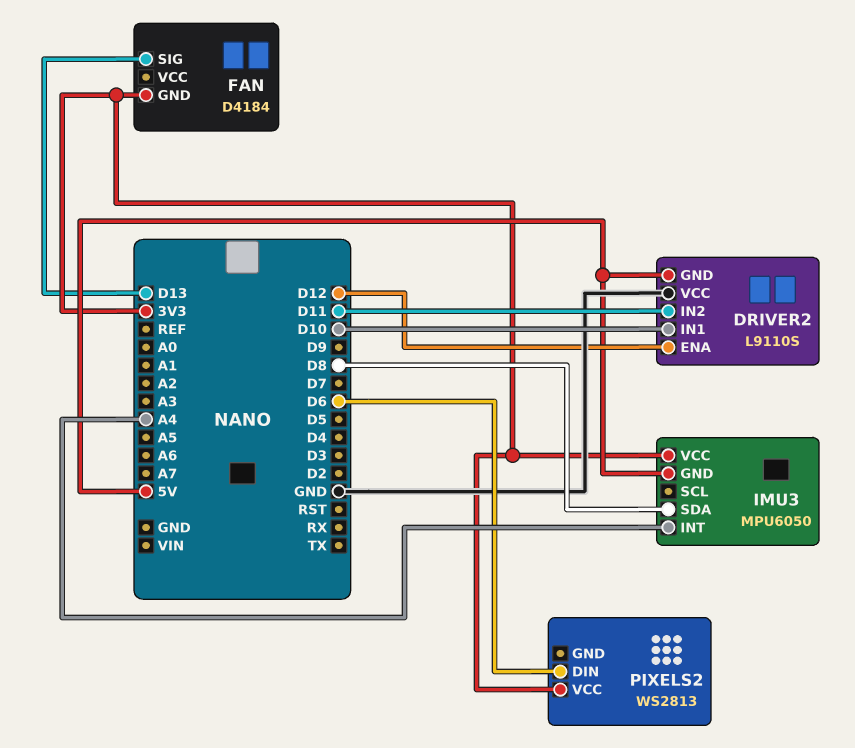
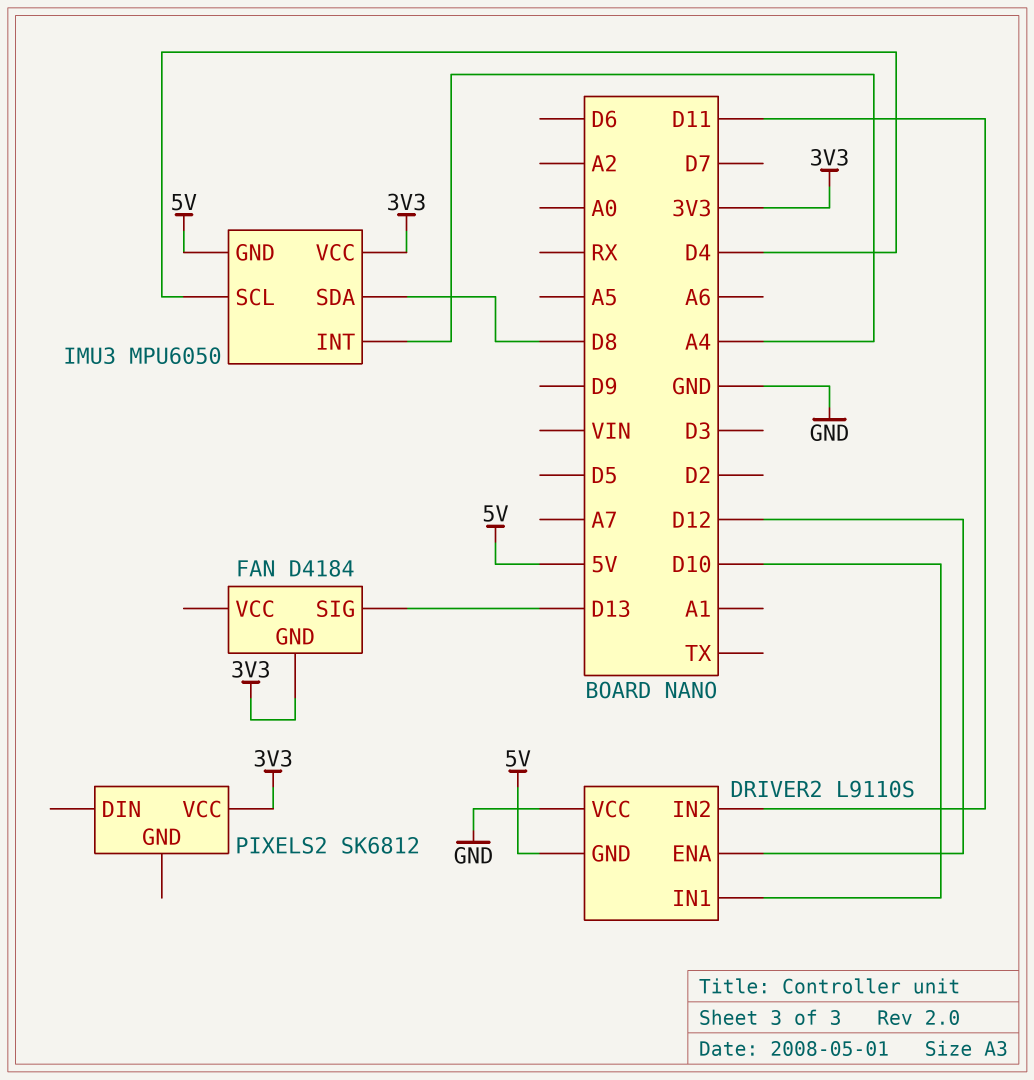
IMU3 pin SCL: none -> D4
PIXELS2: WS2813 -> SK6812
PIXELS2 pin DIN: D6 -> none

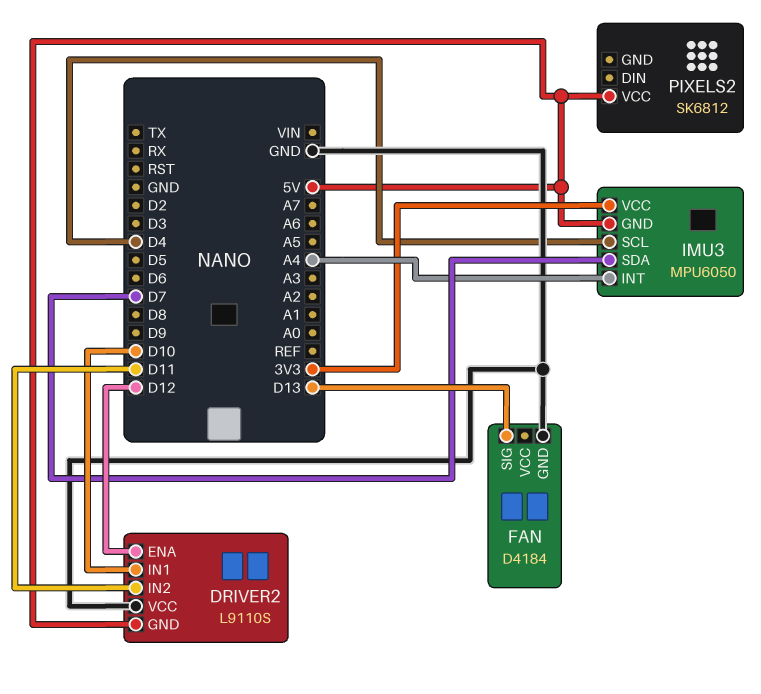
FAN pin GND: 3V3 -> GND
IMU3 pin SDA: D8 -> D7
PIXELS2 pin VCC: 3V3 -> 5V

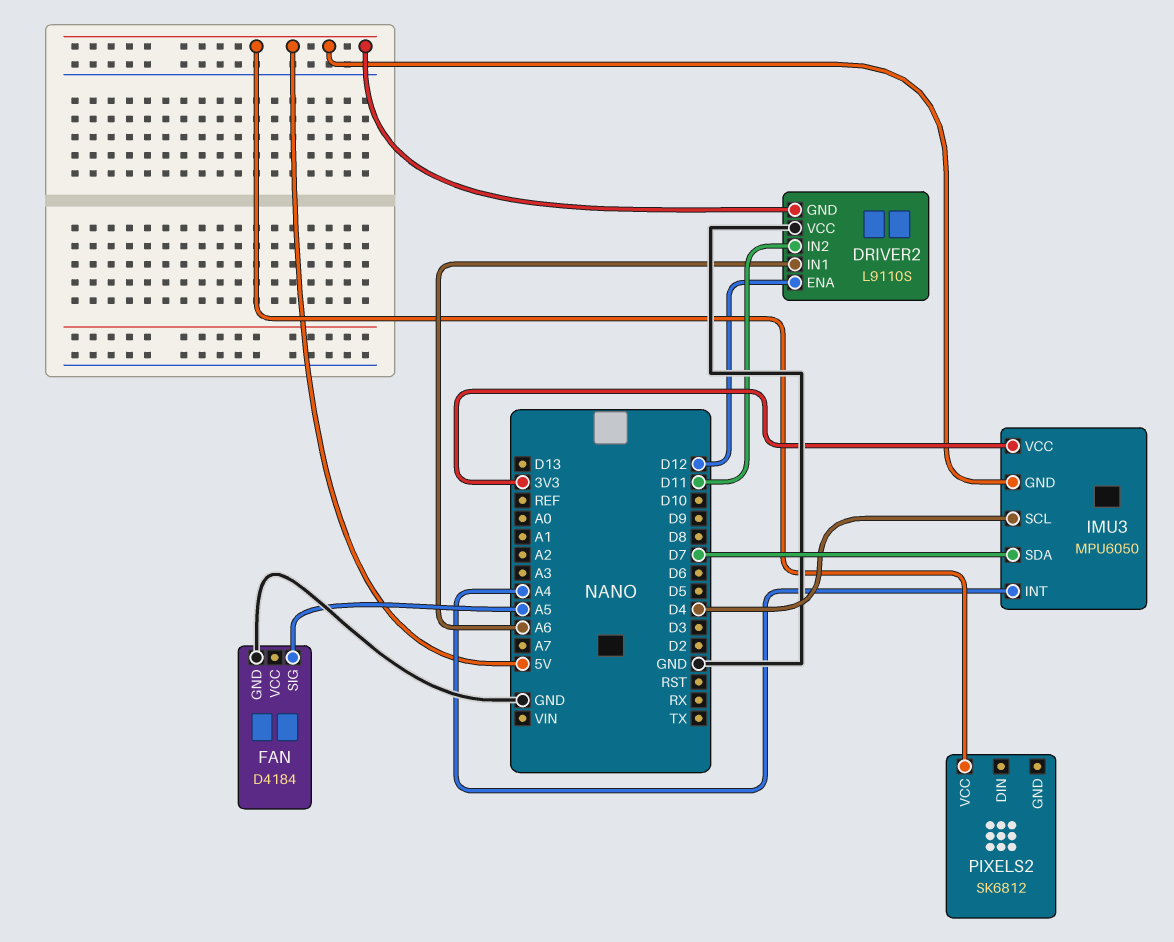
DRIVER2 pin IN1: D10 -> A6
FAN pin SIG: D13 -> A5

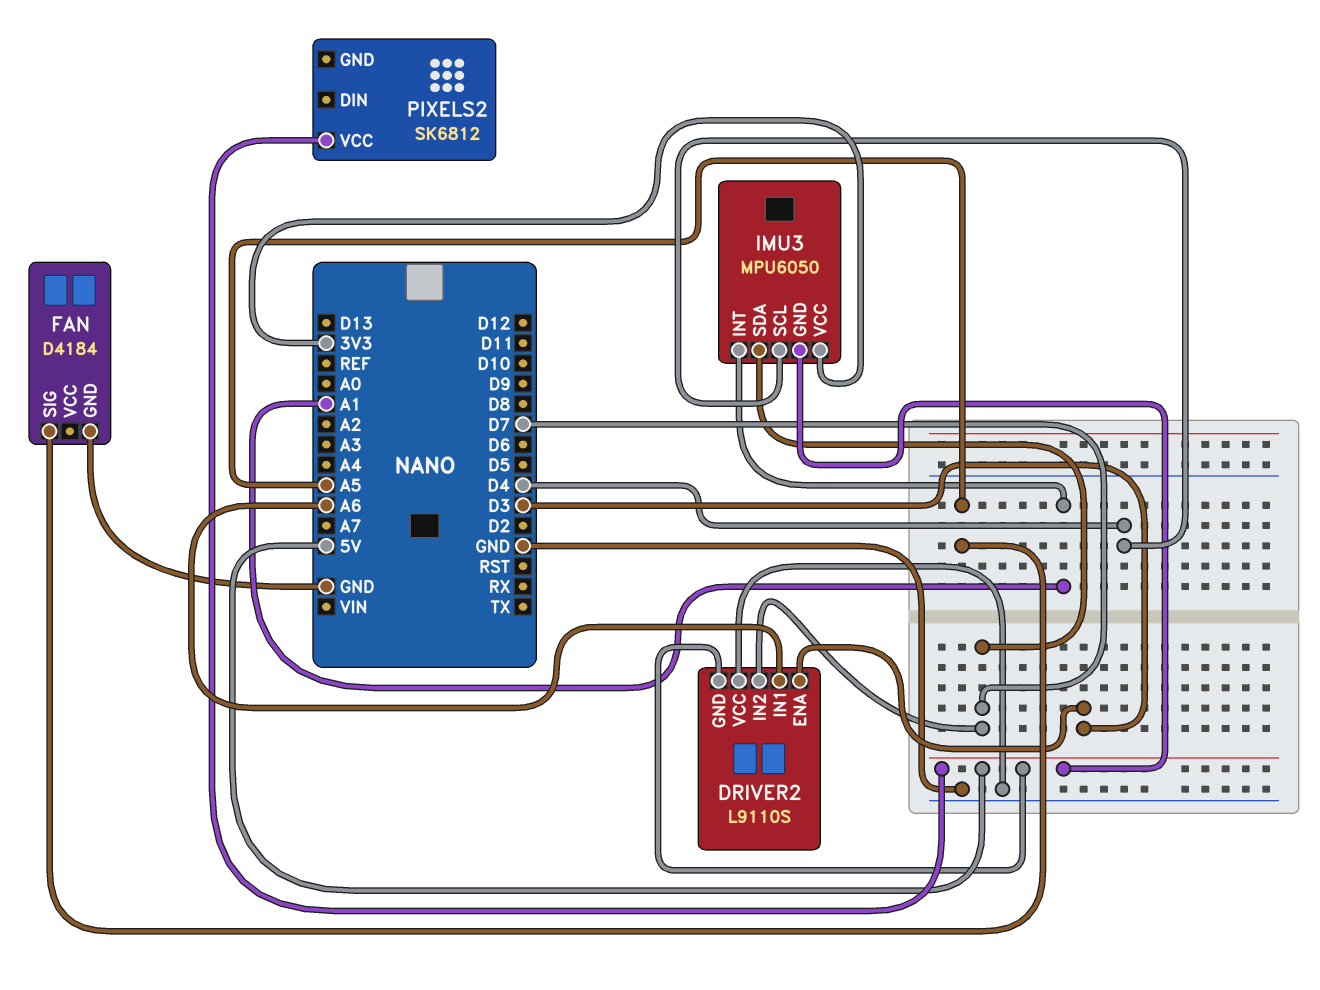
DRIVER2 pin ENA: D12 -> D3
DRIVER2 pin IN2: D11 -> D7
IMU3 pin INT: A4 -> A1

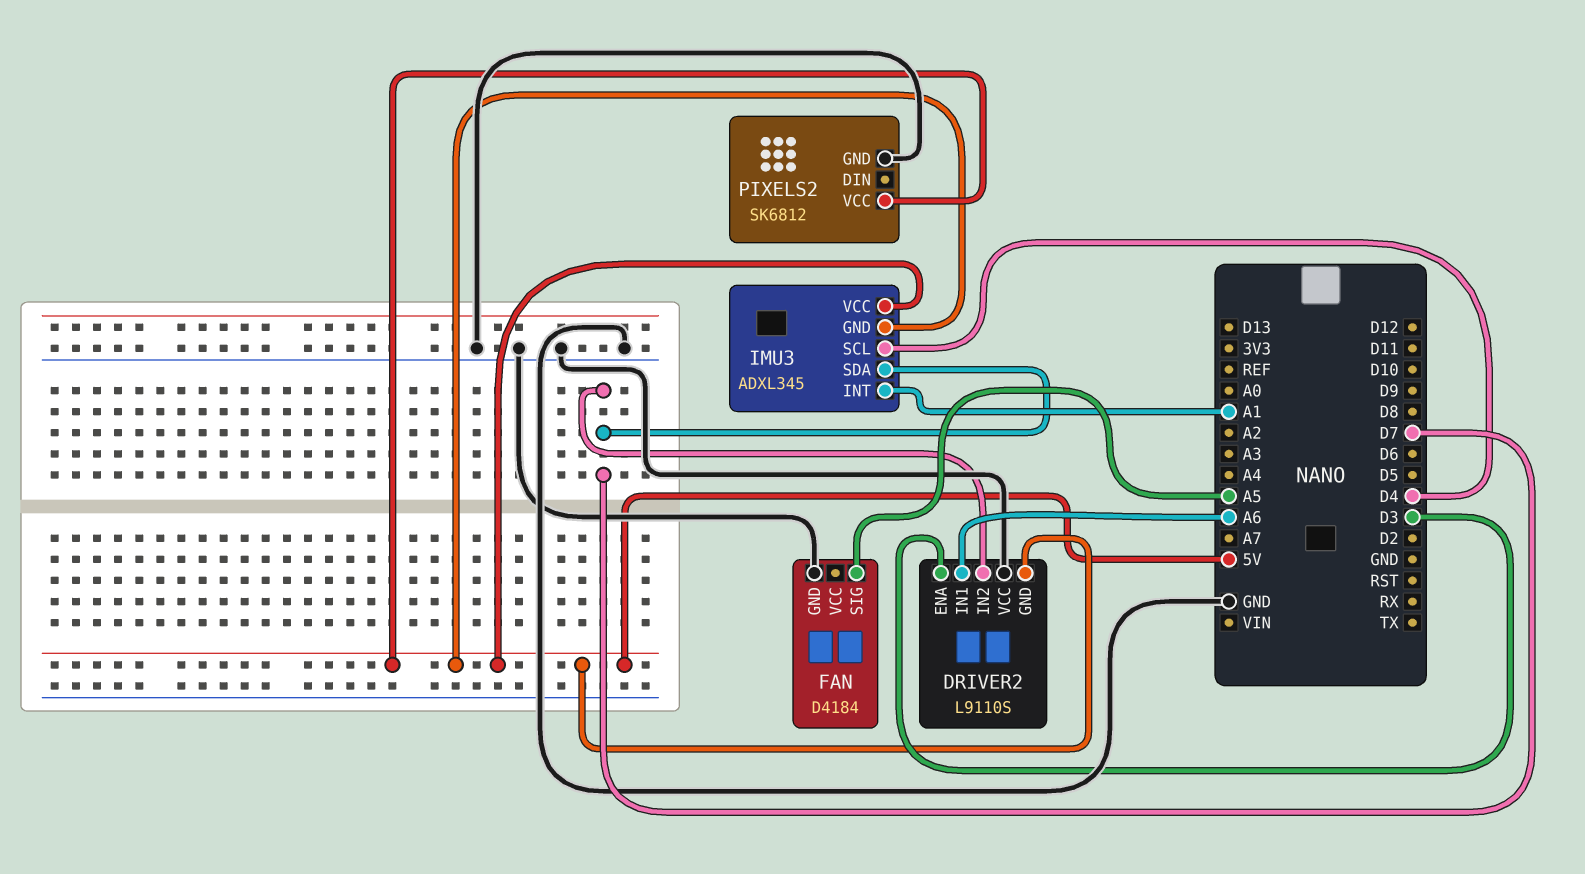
IMU3: MPU6050 -> ADXL345
IMU3 pin VCC: 3V3 -> 5V
PIXELS2 pin GND: none -> GND

